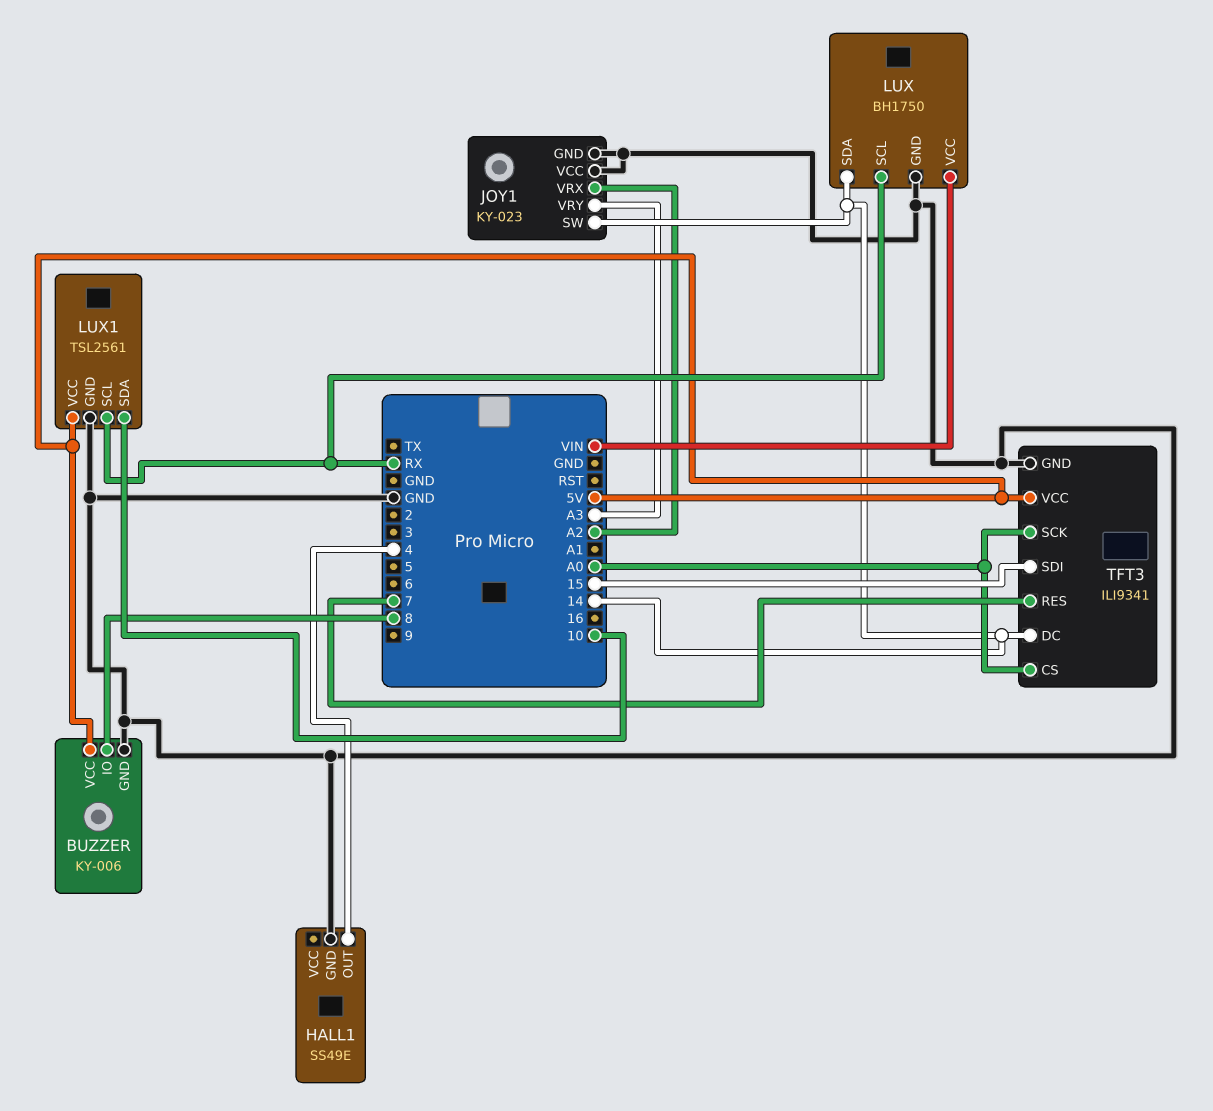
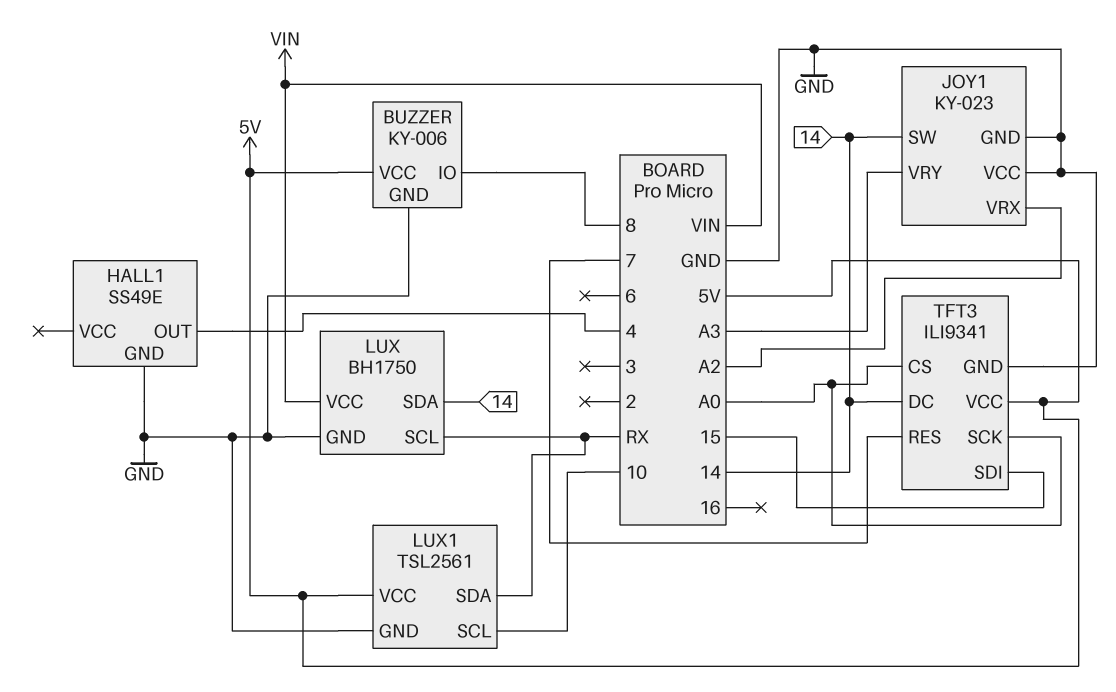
LUX1 pin SCL: RX -> 10
LUX1 pin SDA: 10 -> RX

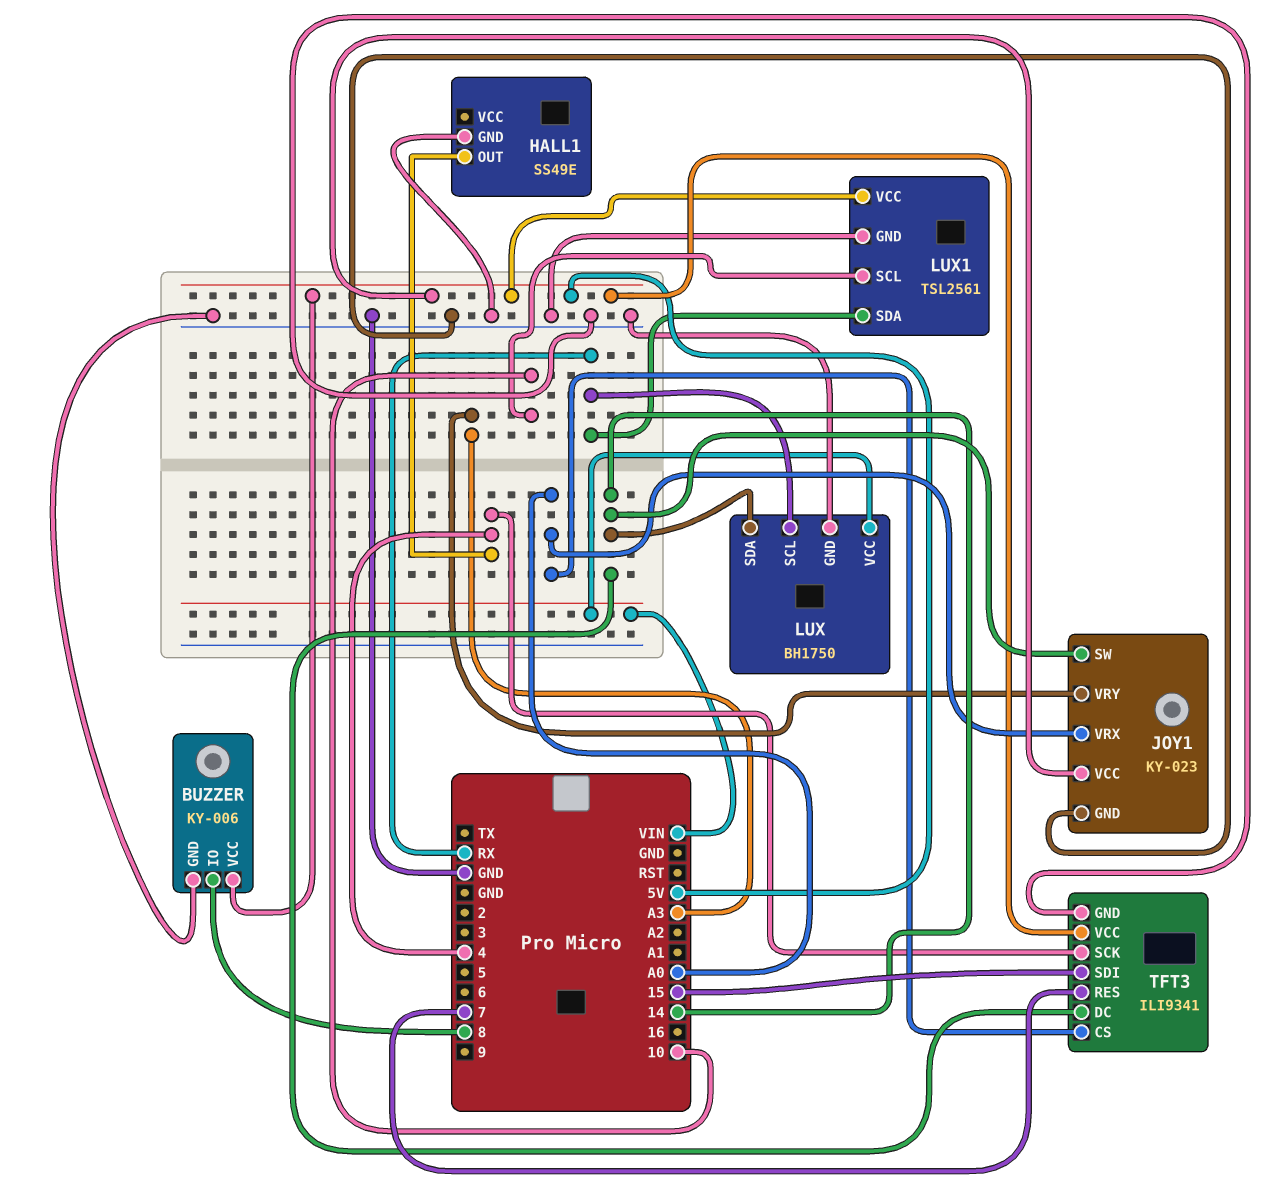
JOY1 pin VCC: GND -> 5V
JOY1 pin VRX: A2 -> A0
TFT3 pin SCK: A0 -> 4

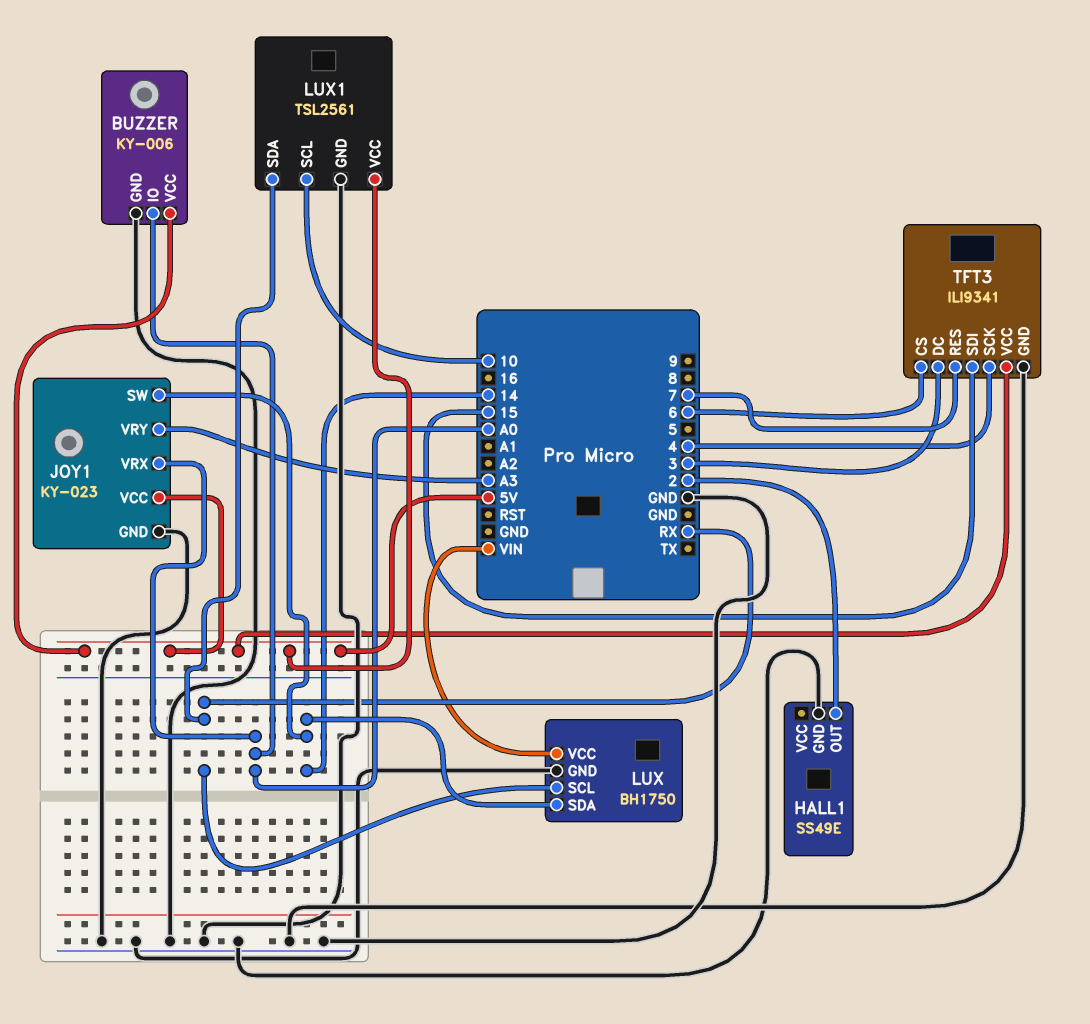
BUZZER pin IO: 8 -> A0
HALL1 pin OUT: 4 -> 2
TFT3 pin CS: A0 -> 6
TFT3 pin DC: 14 -> 3

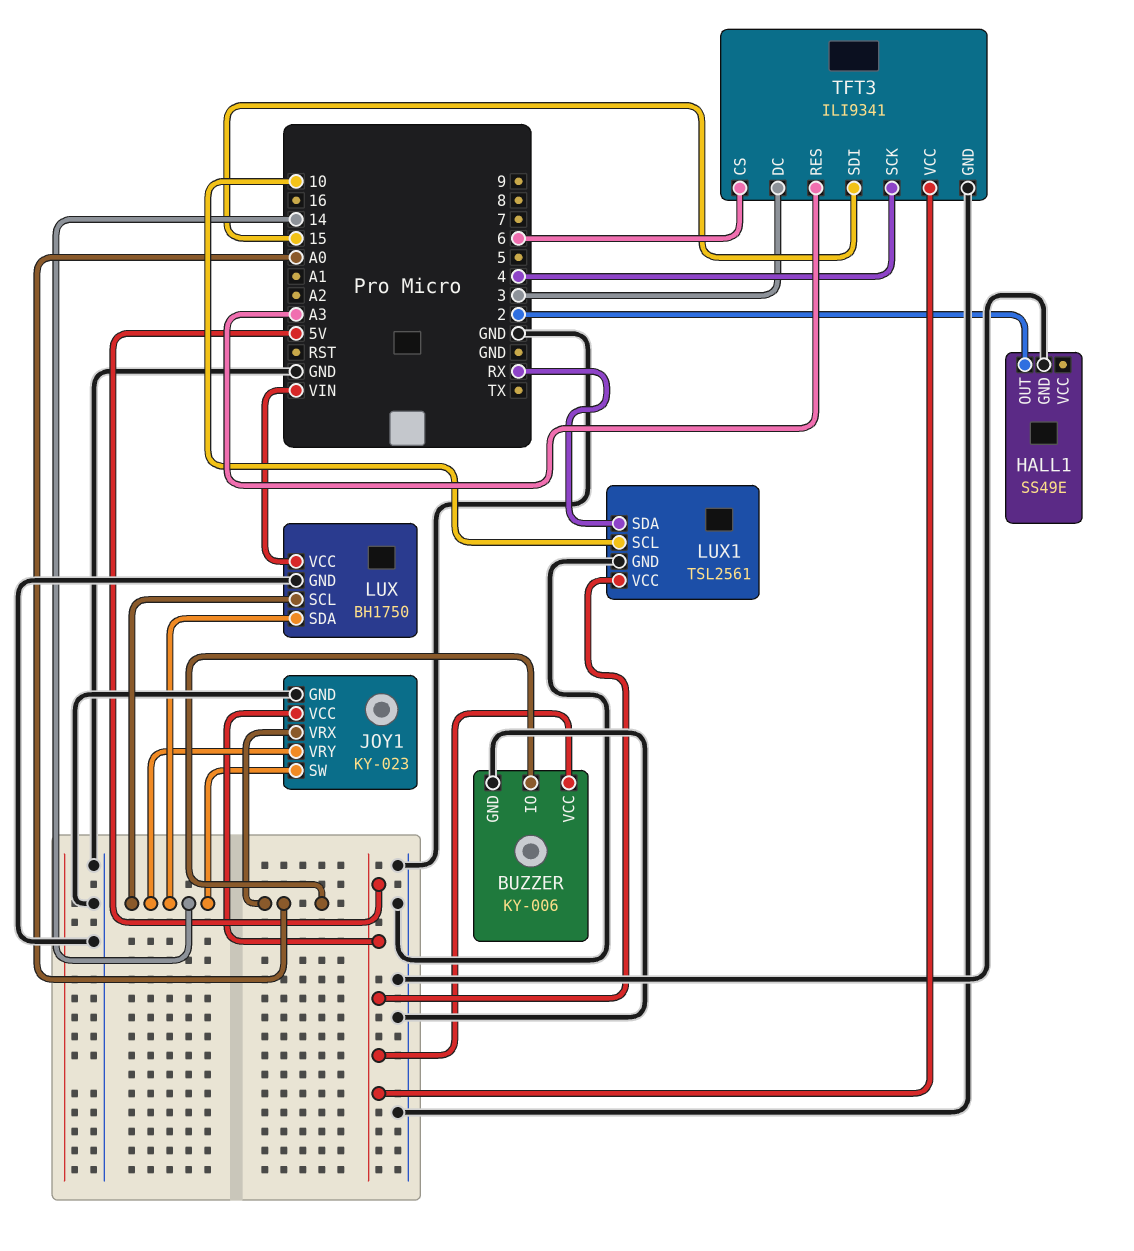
JOY1 pin VRY: A3 -> 14
LUX pin SCL: RX -> 14
TFT3 pin RES: 7 -> A3

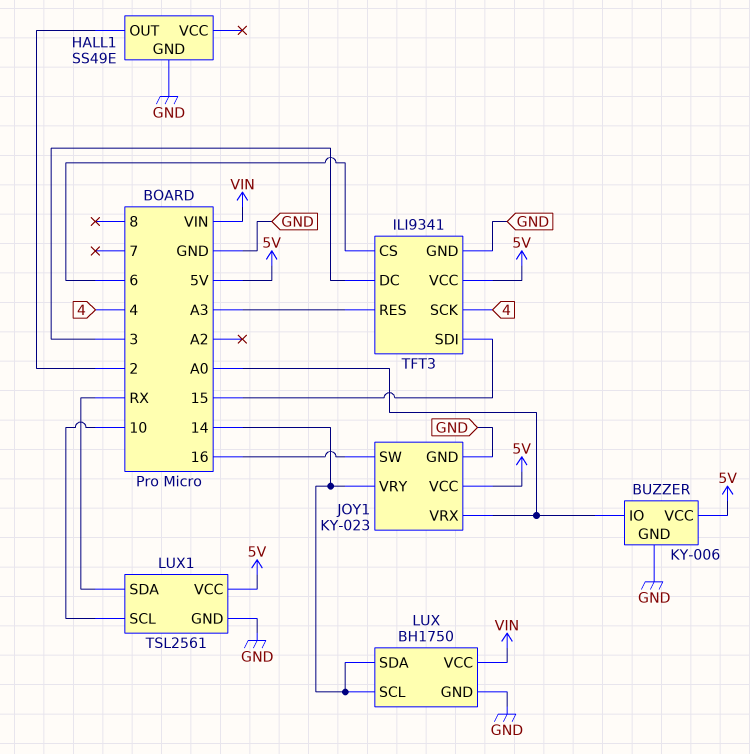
JOY1 pin SW: 14 -> 16

